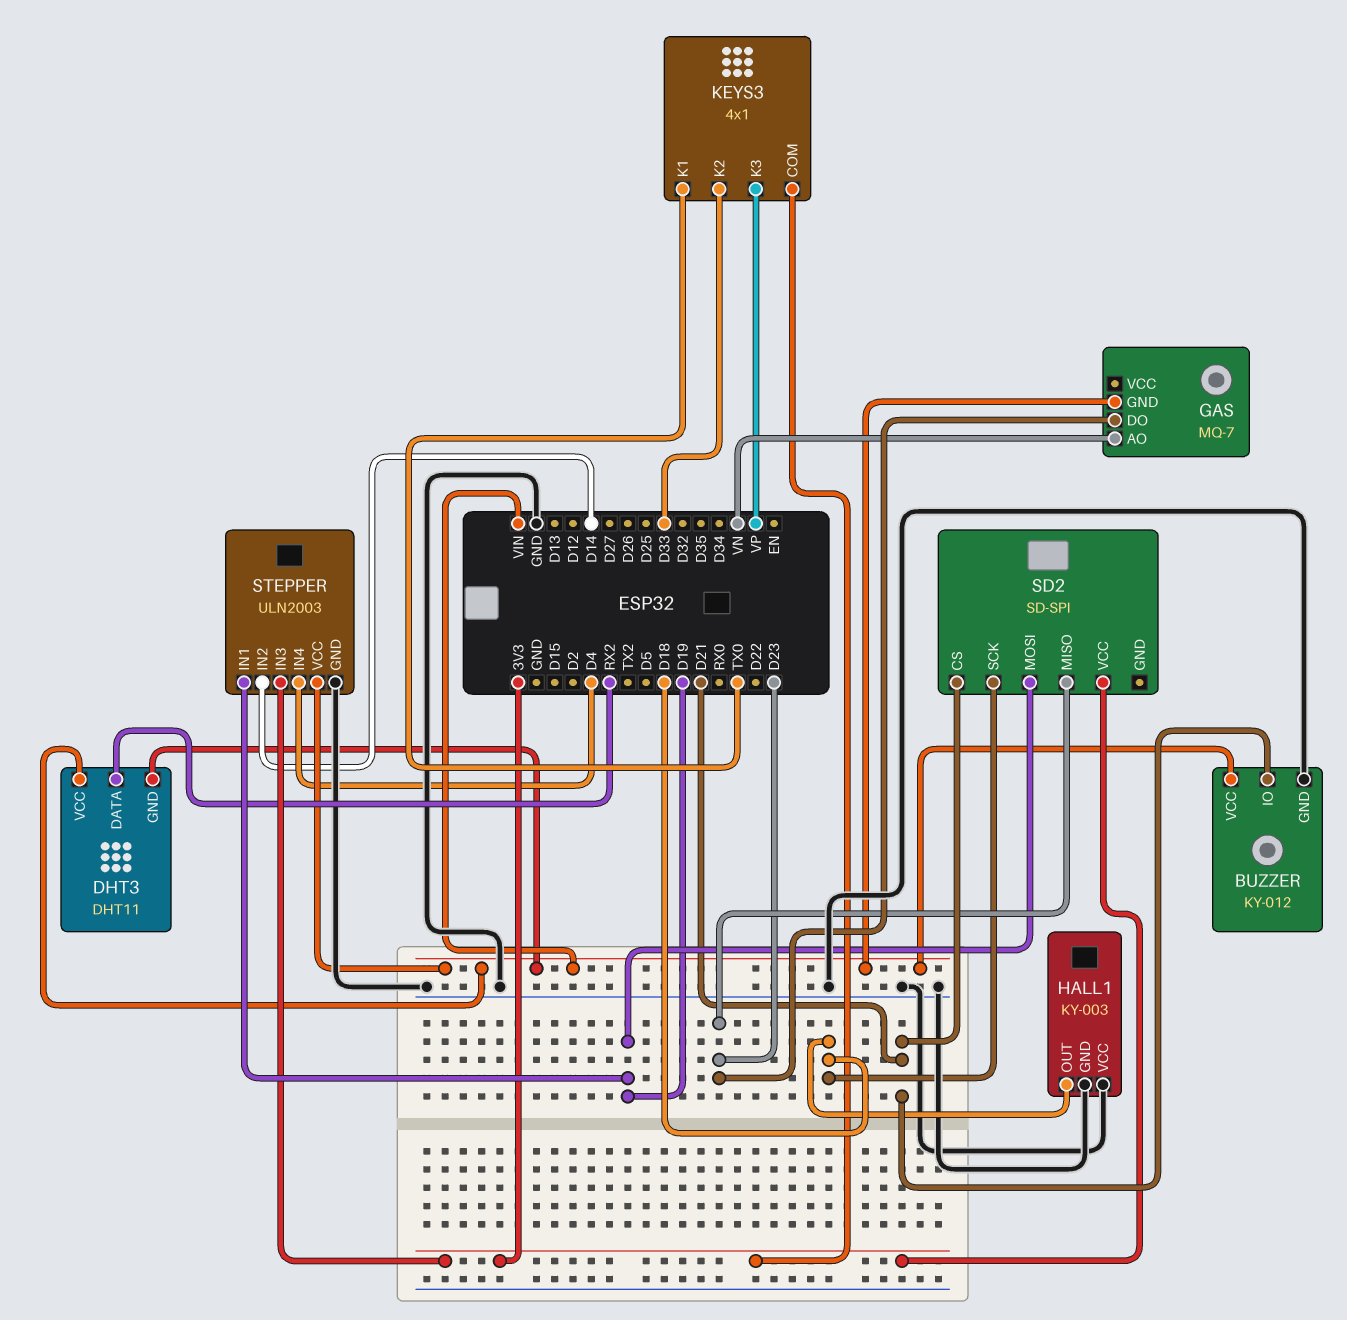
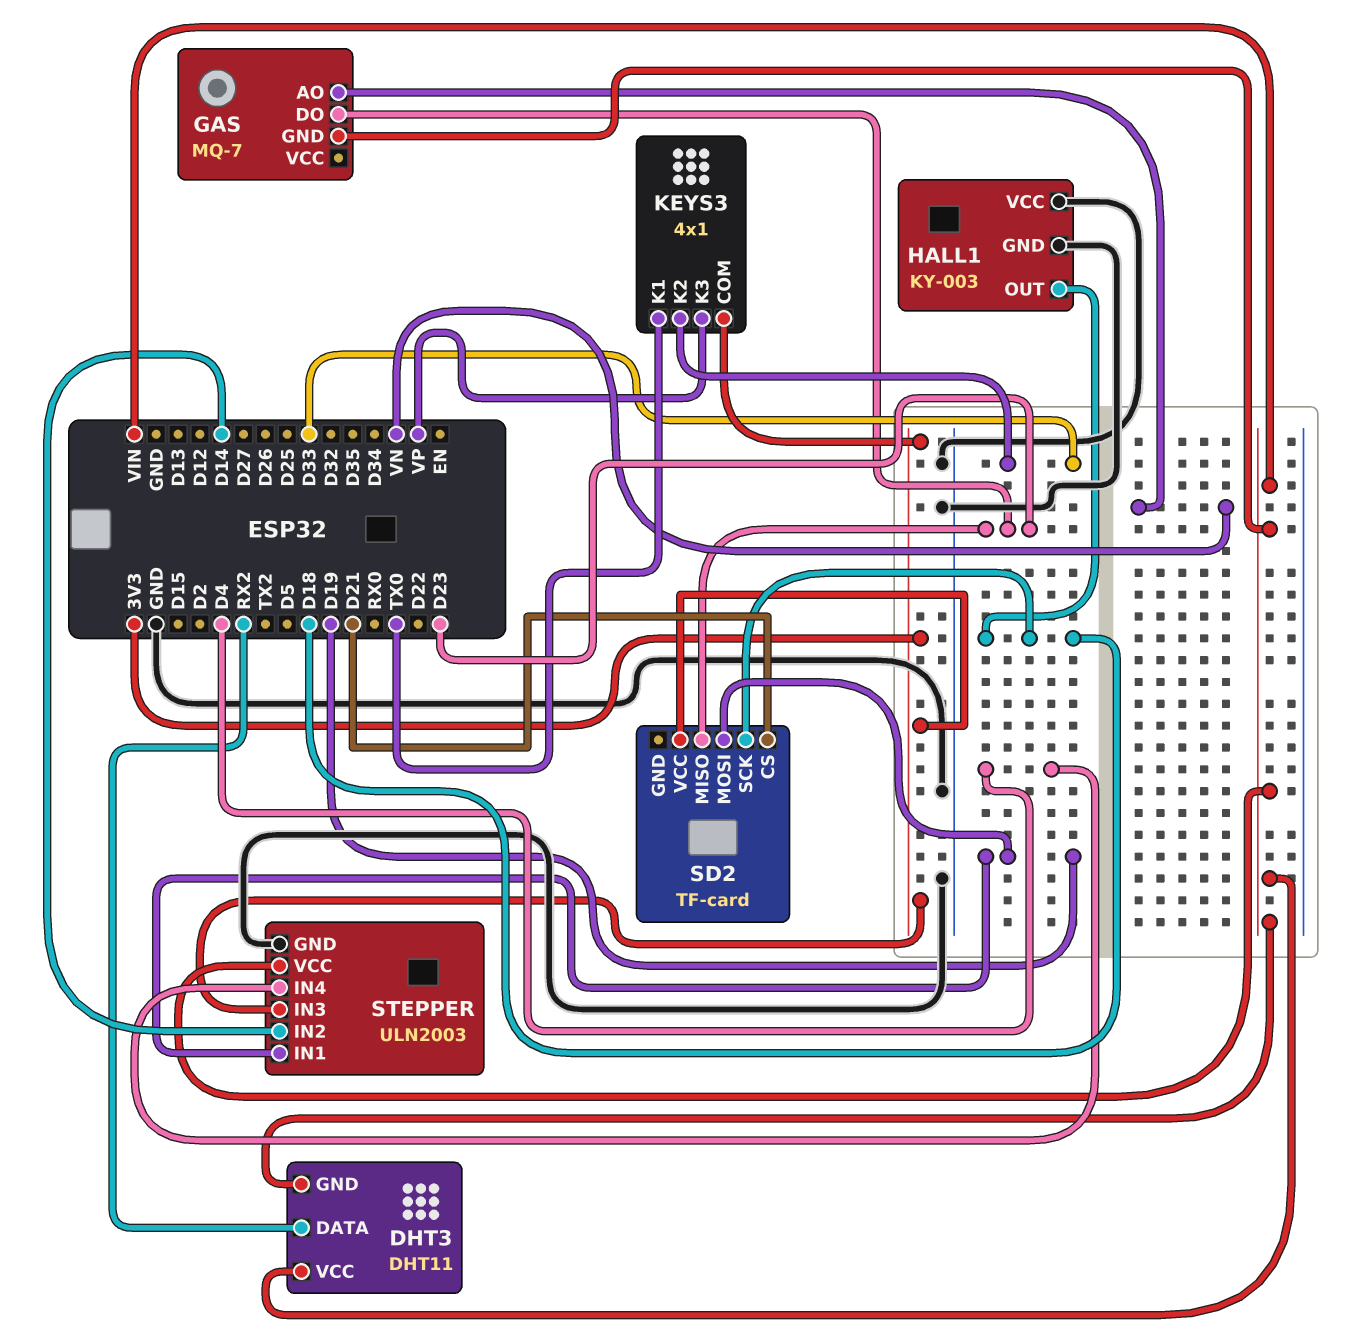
BUZZER: KY-012 -> none
BUZZER pin GND: GND -> none
BUZZER pin IO: D21 -> none
BUZZER pin VCC: VIN -> none
SD2: SD-SPI -> TF-card

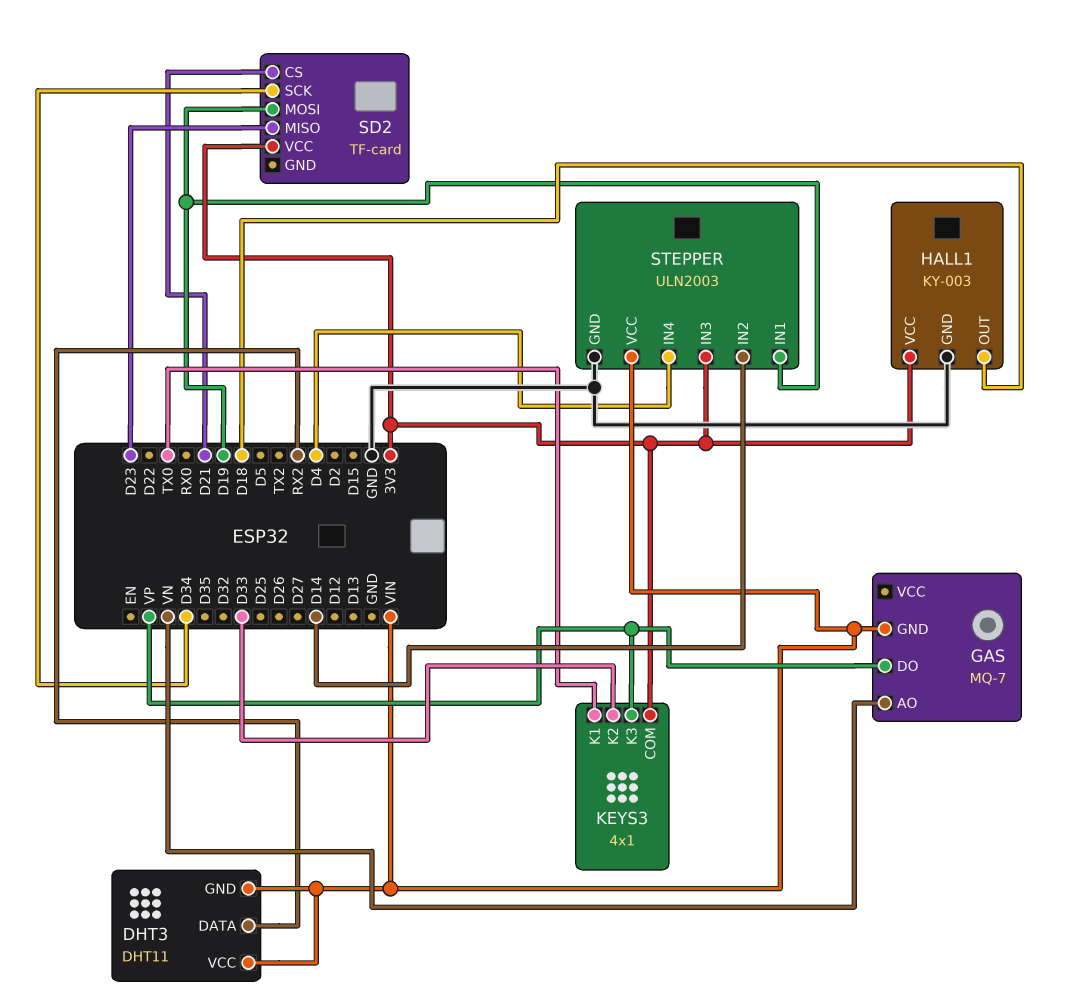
GAS pin DO: D23 -> VP
HALL1 pin VCC: GND -> 3V3
SD2 pin SCK: D18 -> D34

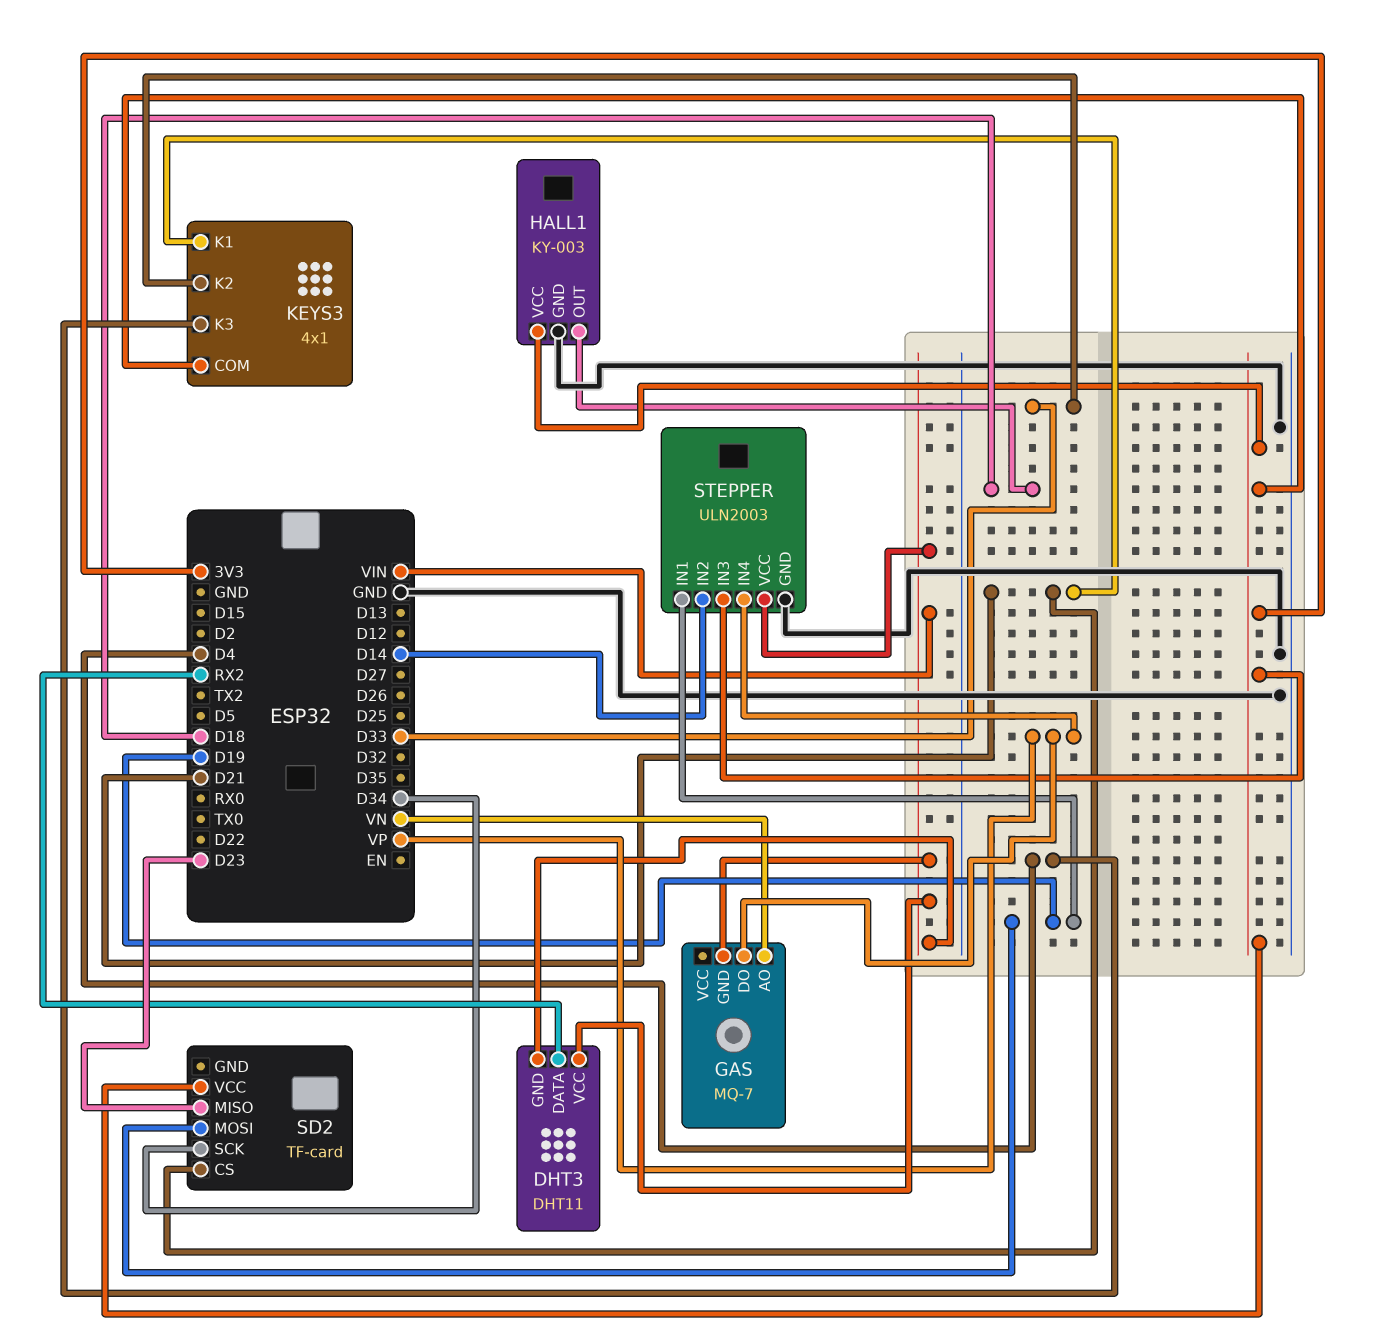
KEYS3 pin K1: TX0 -> D21
KEYS3 pin K3: VP -> D4
STEPPER pin IN4: D4 -> VP

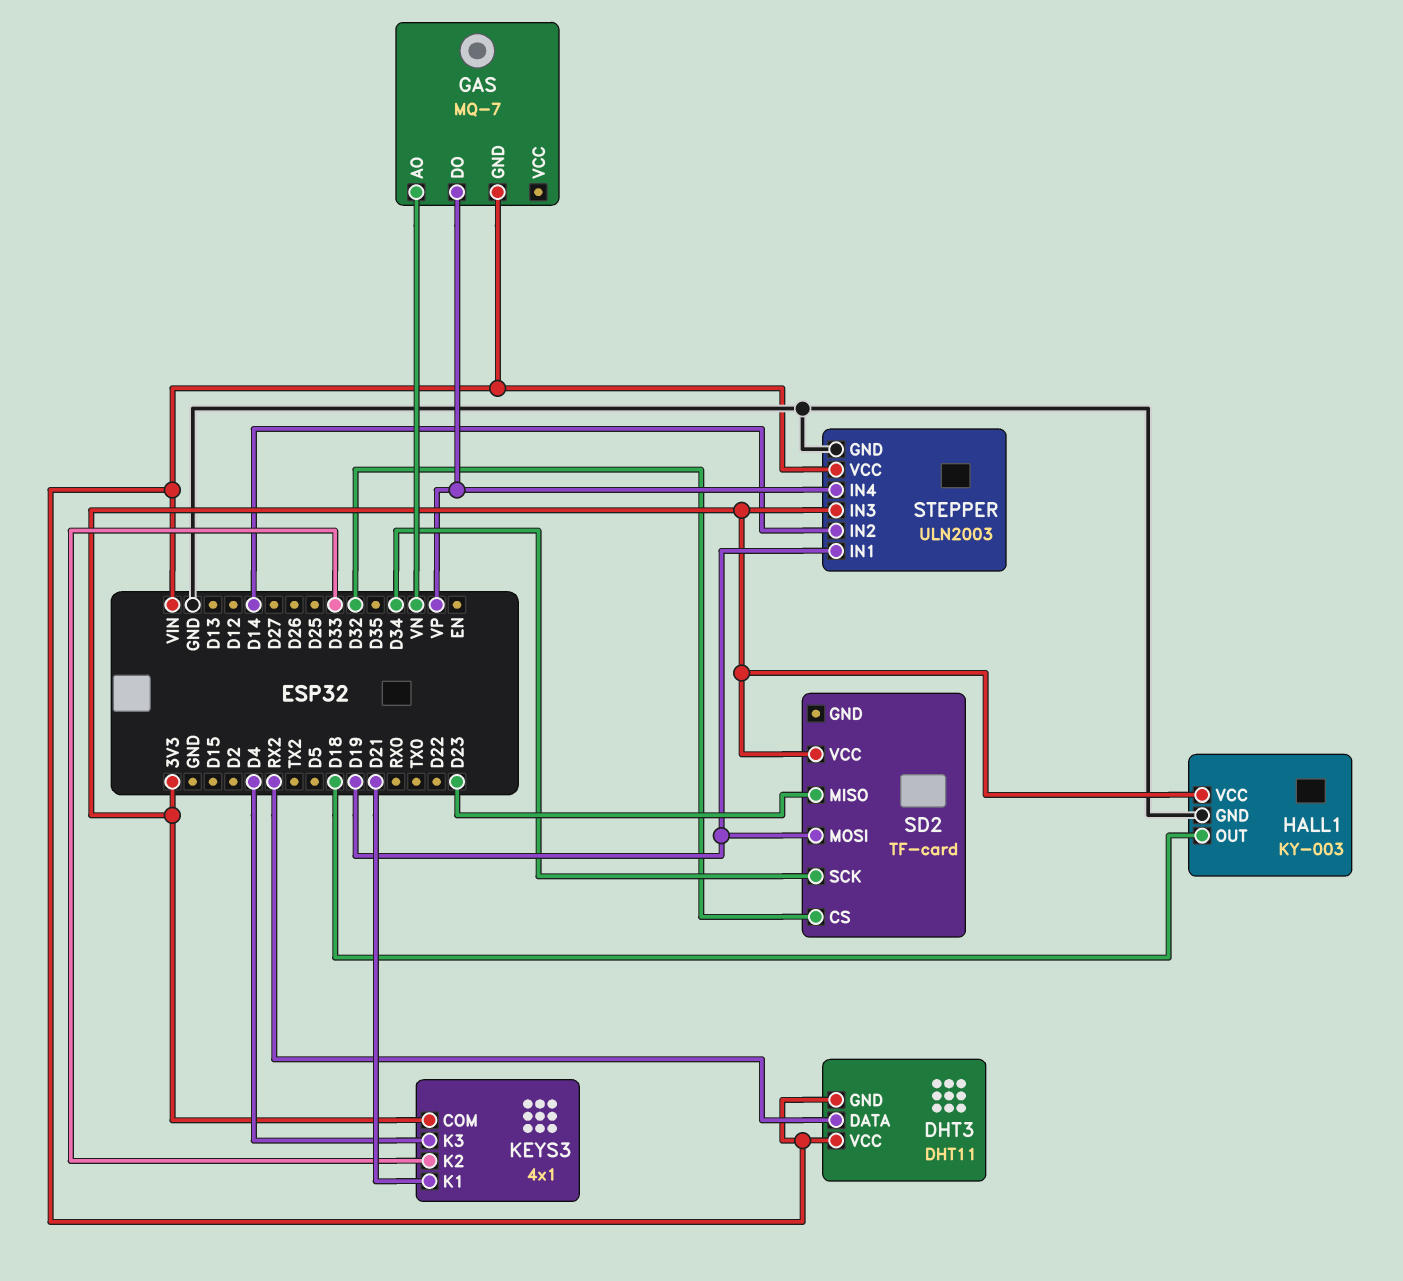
SD2 pin CS: D21 -> D32

